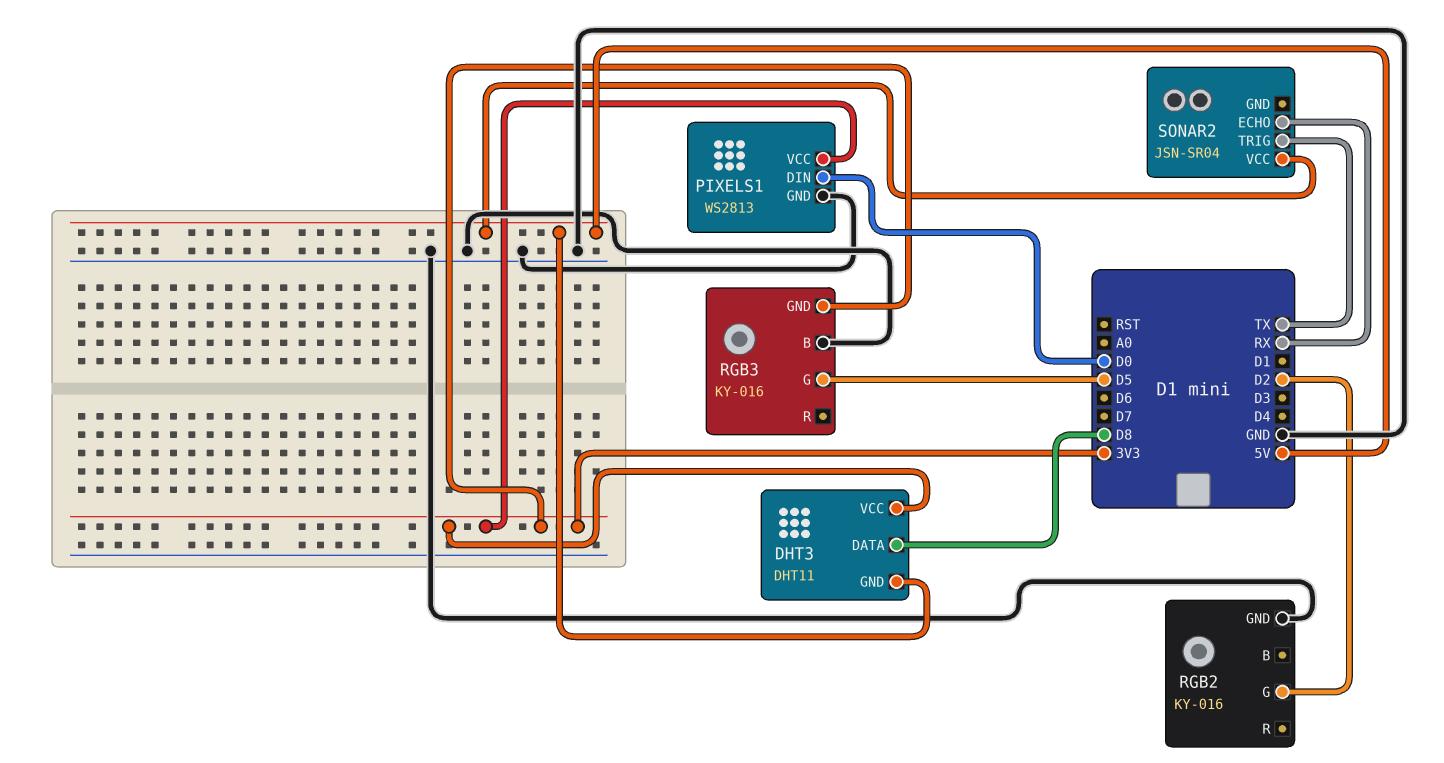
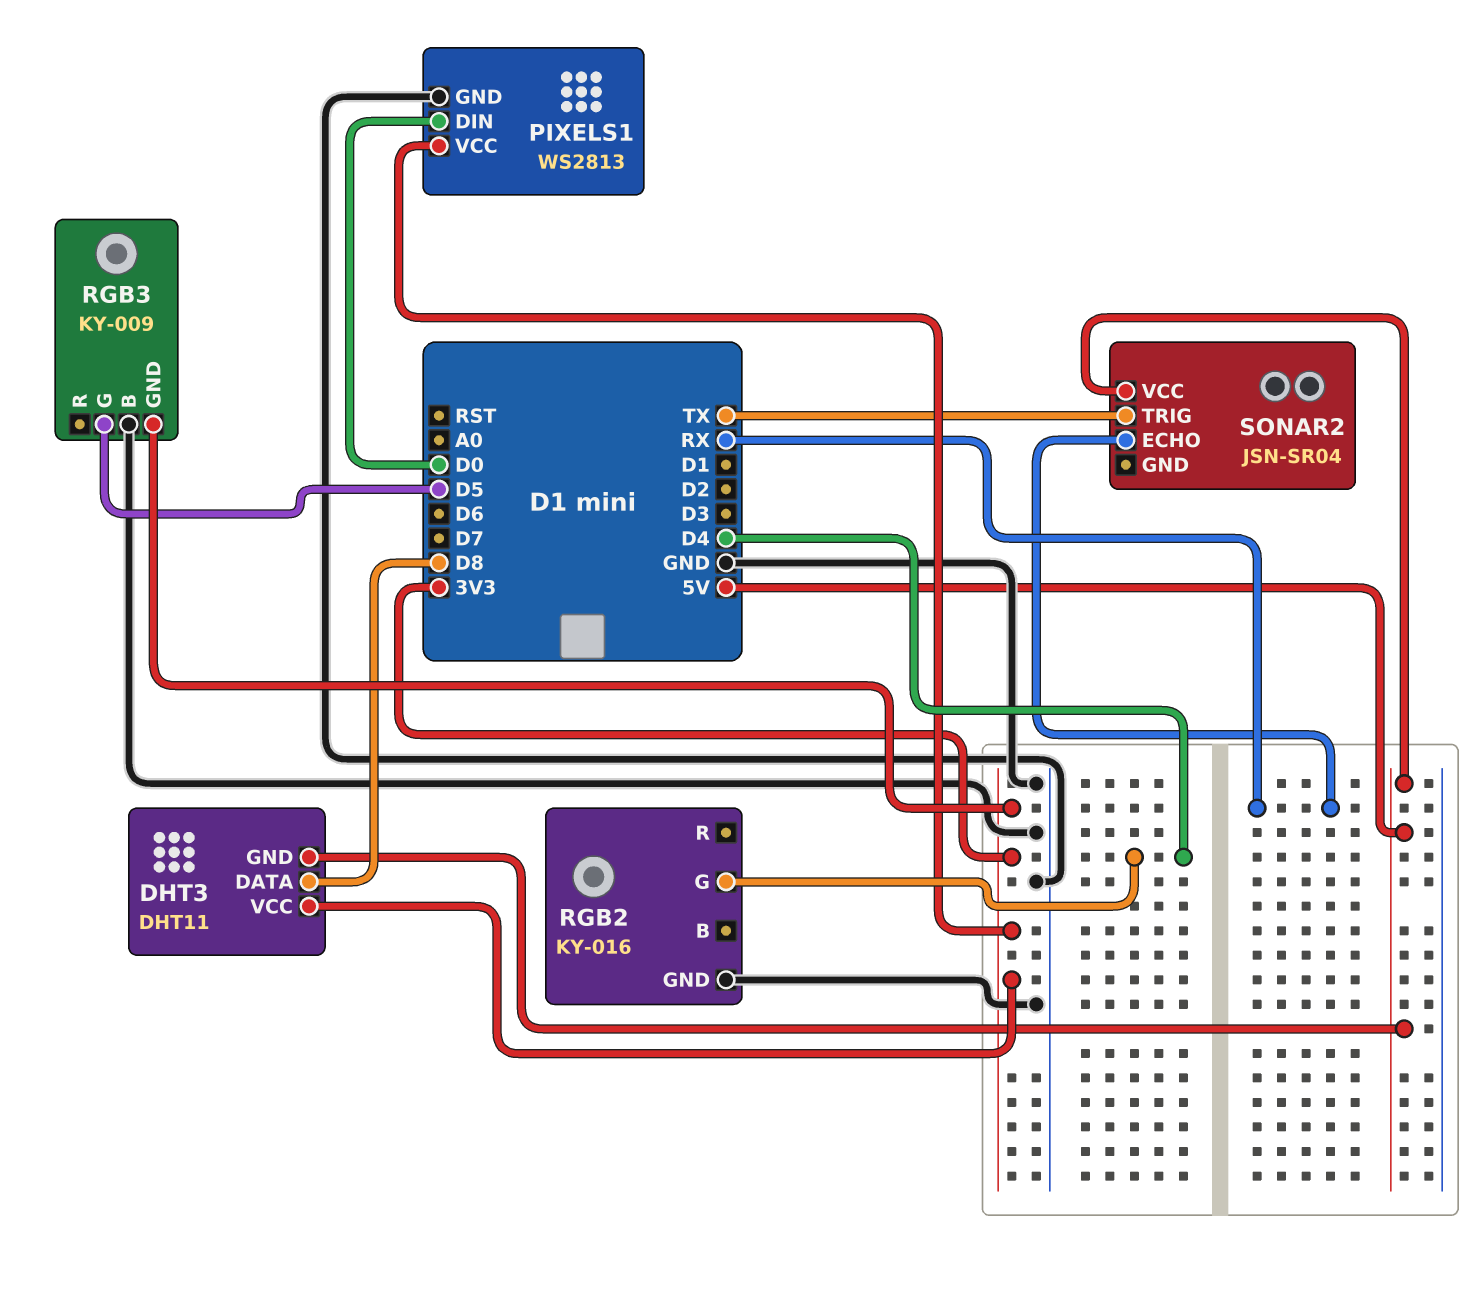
RGB2 pin G: D2 -> D4
RGB3: KY-016 -> KY-009

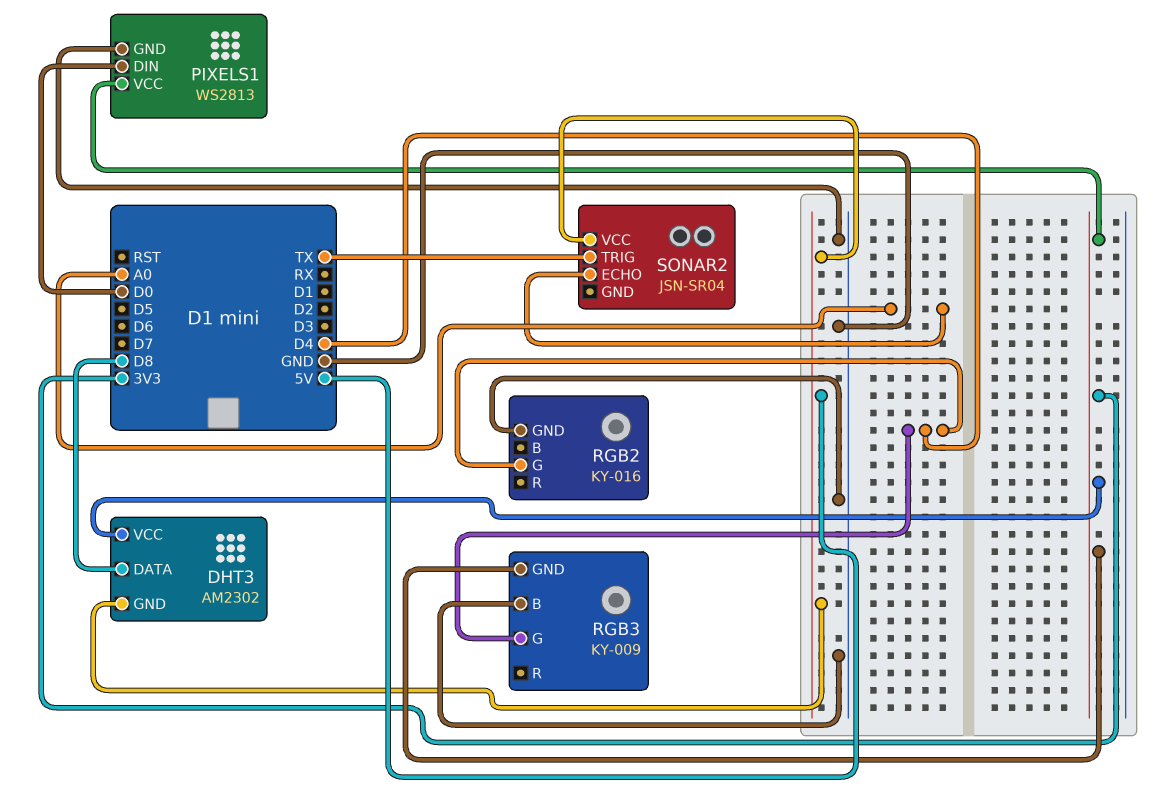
DHT3: DHT11 -> AM2302
RGB3 pin G: D5 -> D4
SONAR2 pin ECHO: RX -> A0

